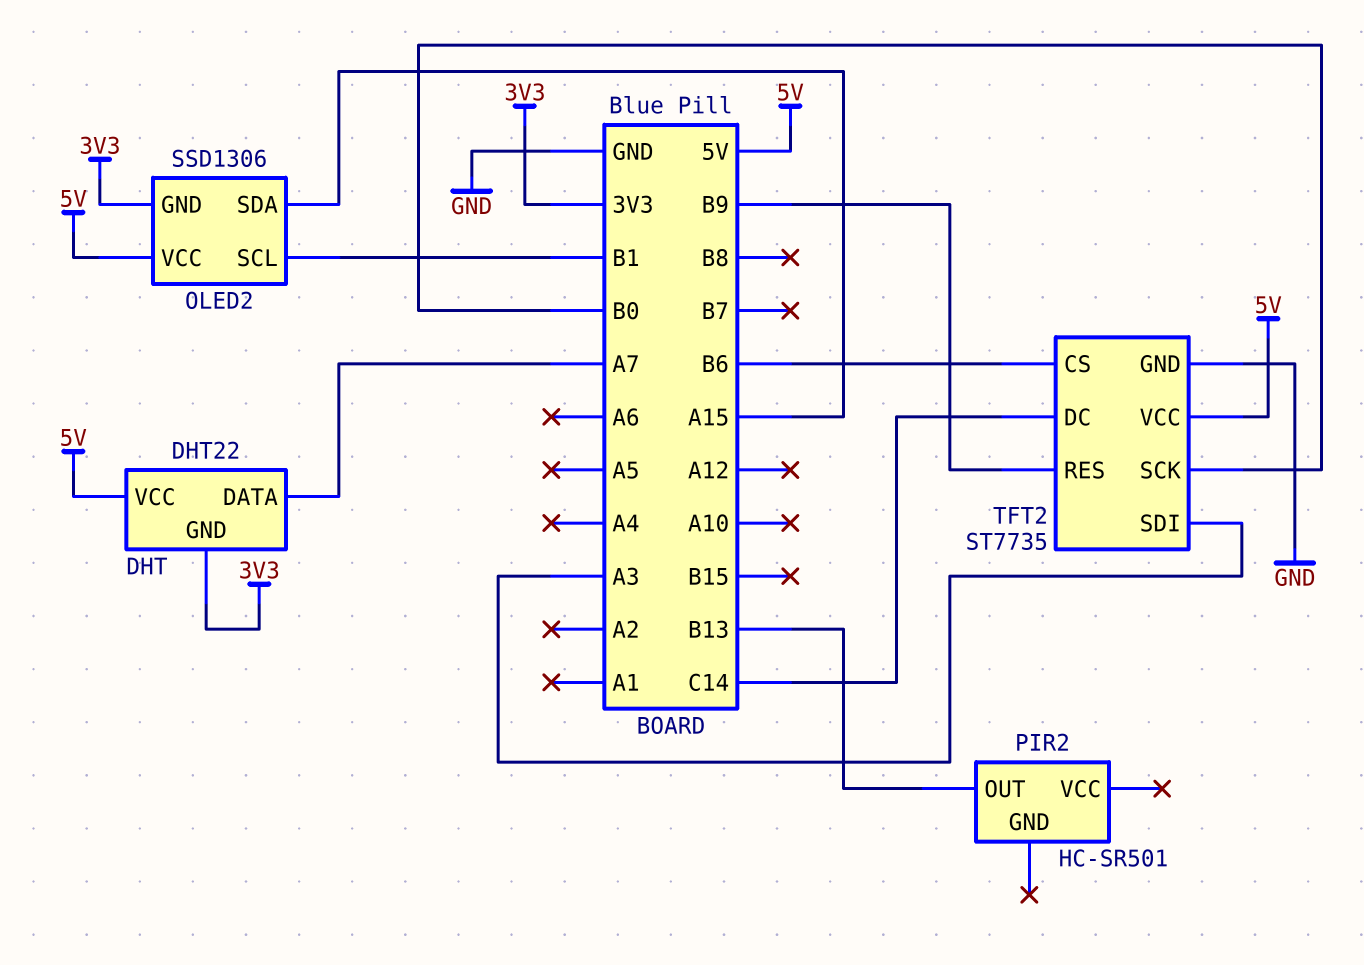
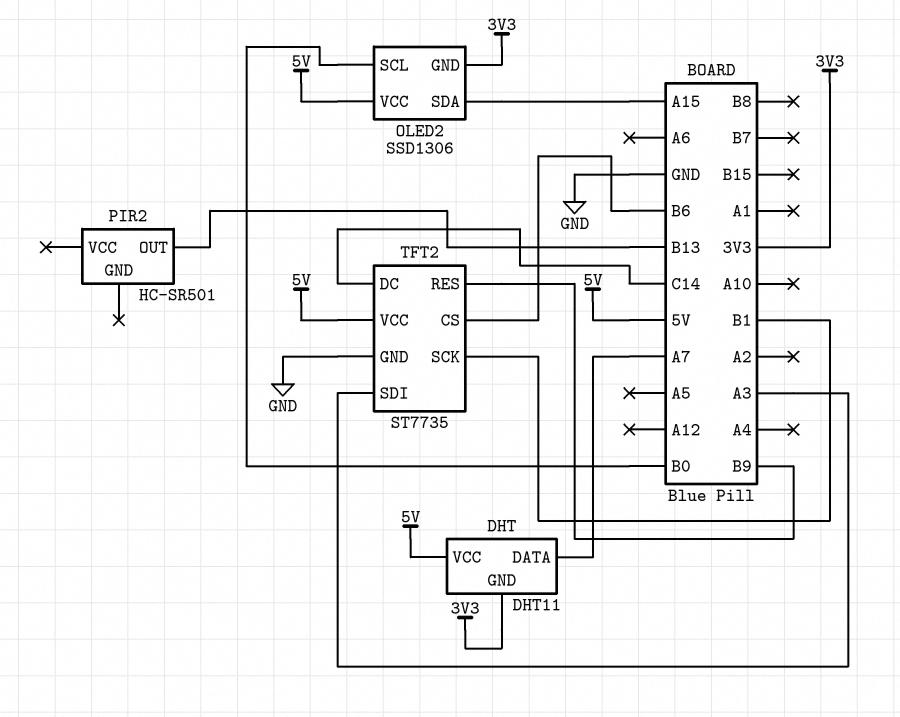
DHT: DHT22 -> DHT11
OLED2 pin SCL: B1 -> B0
TFT2 pin SCK: B0 -> B1

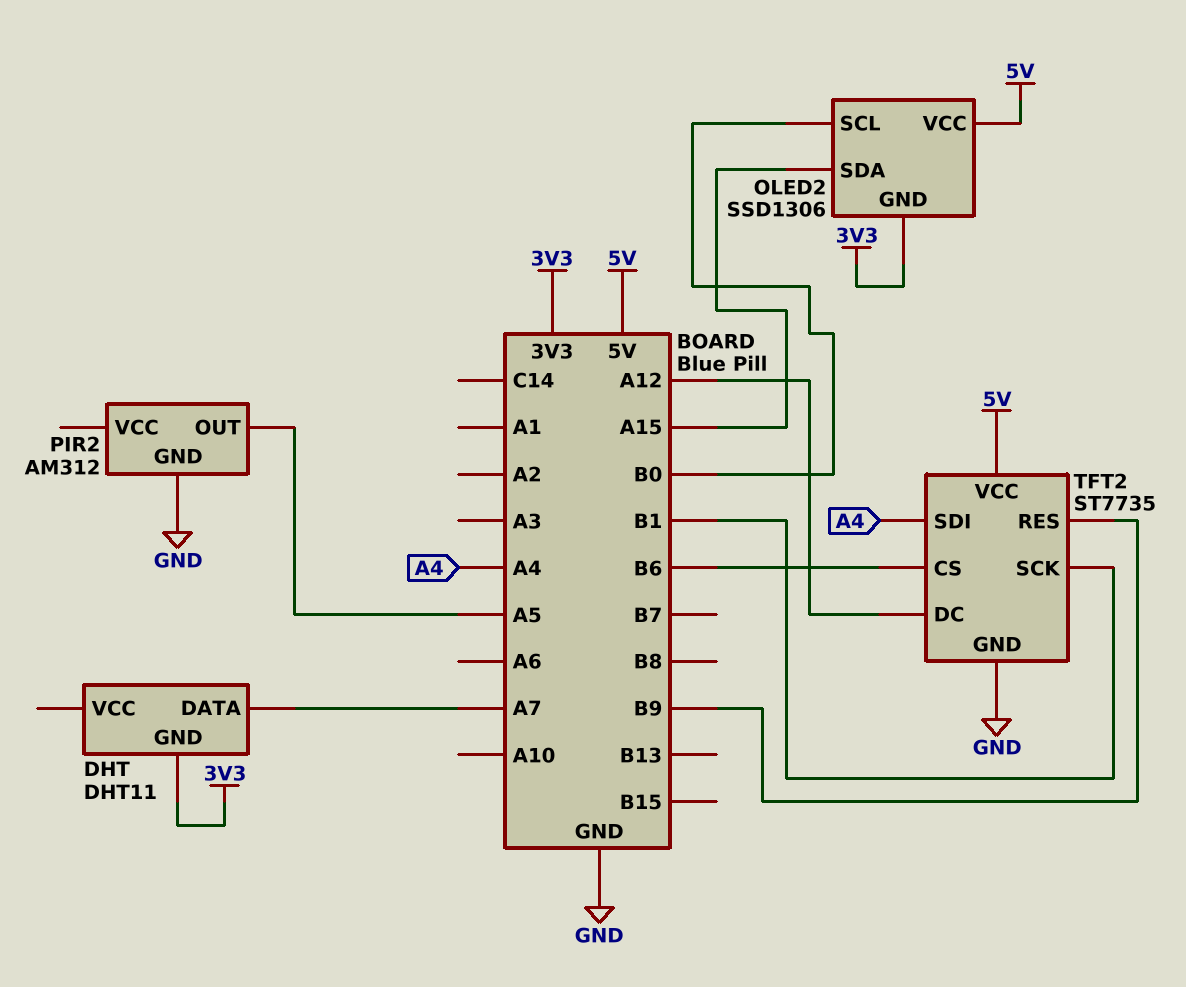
DHT pin VCC: 5V -> none
PIR2: HC-SR501 -> AM312
PIR2 pin GND: none -> GND
PIR2 pin OUT: B13 -> A5
TFT2 pin DC: C14 -> A12
TFT2 pin SDI: A3 -> A4

